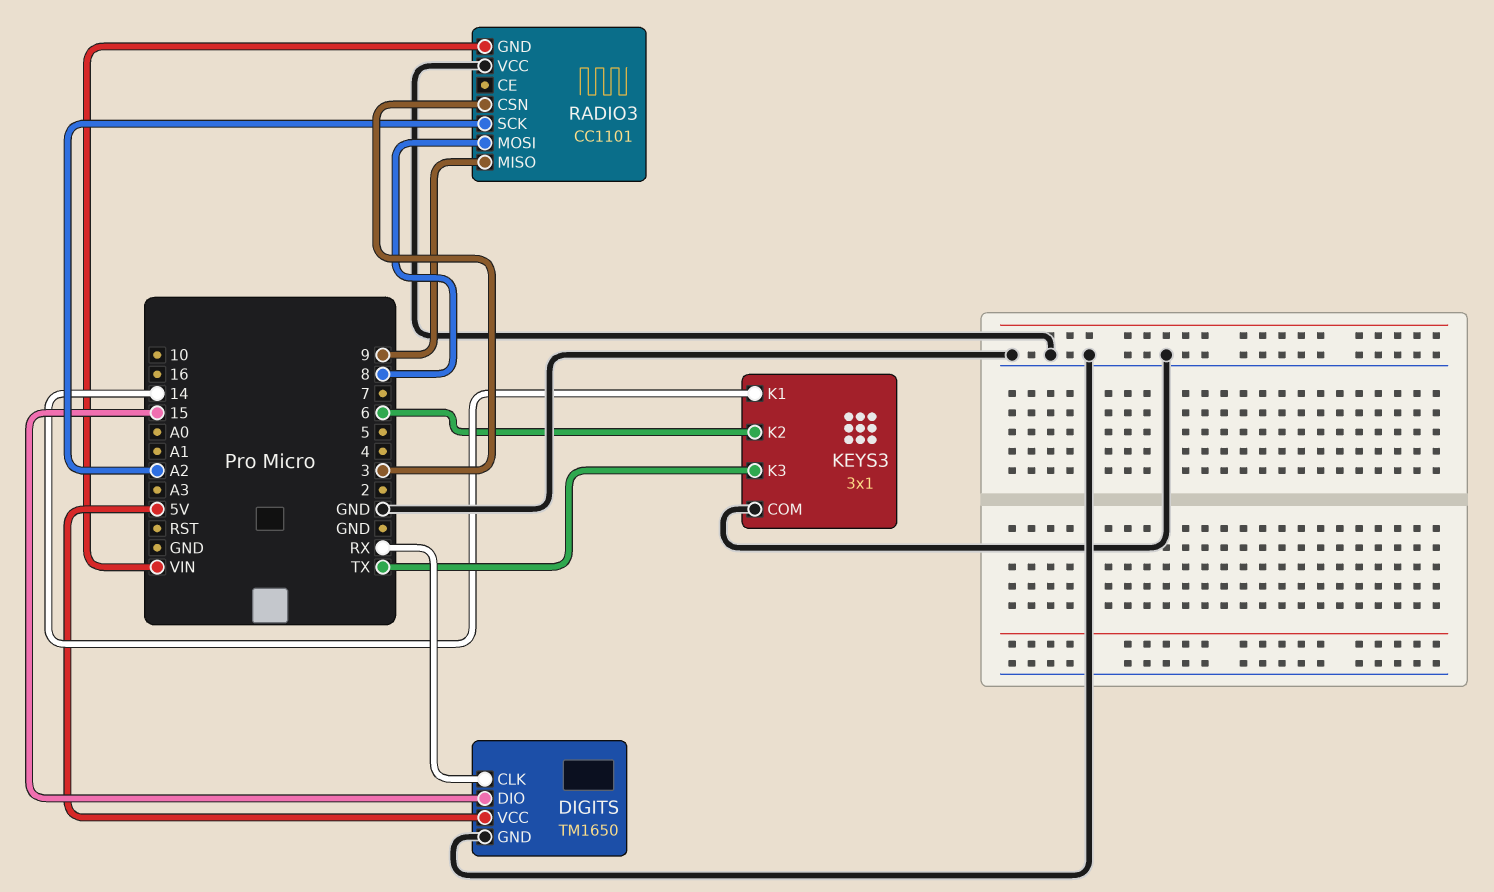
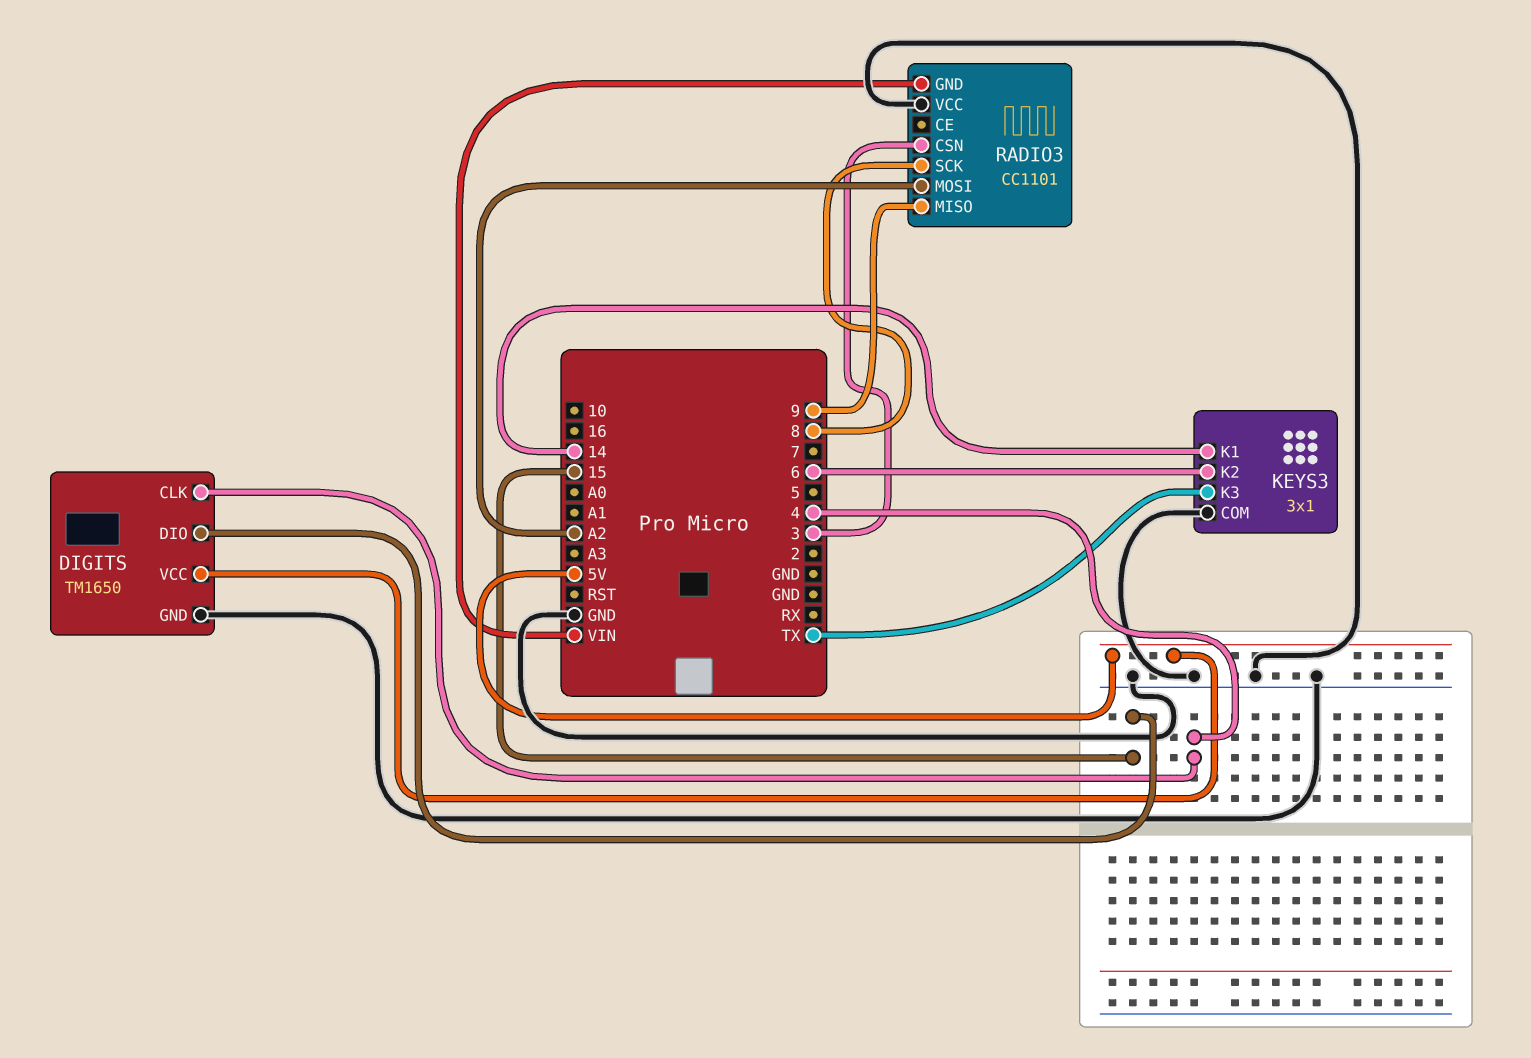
DIGITS pin CLK: RX -> 4
RADIO3 pin MOSI: 8 -> A2
RADIO3 pin SCK: A2 -> 8

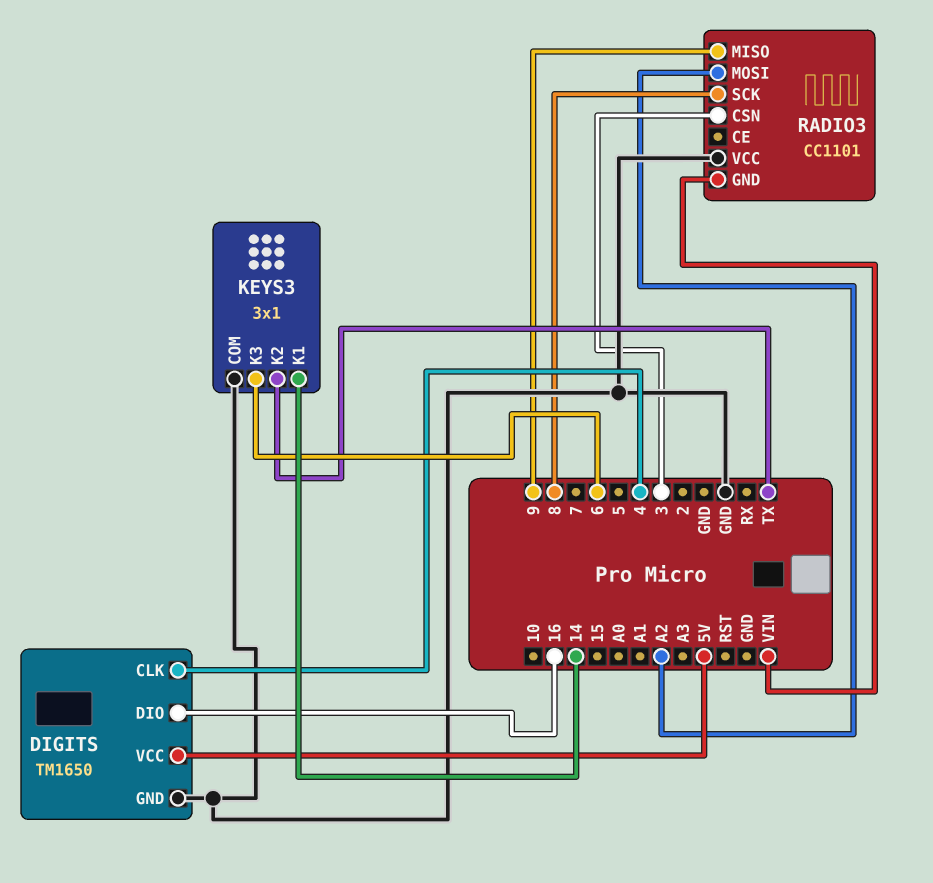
DIGITS pin DIO: 15 -> 16
KEYS3 pin K2: 6 -> TX
KEYS3 pin K3: TX -> 6

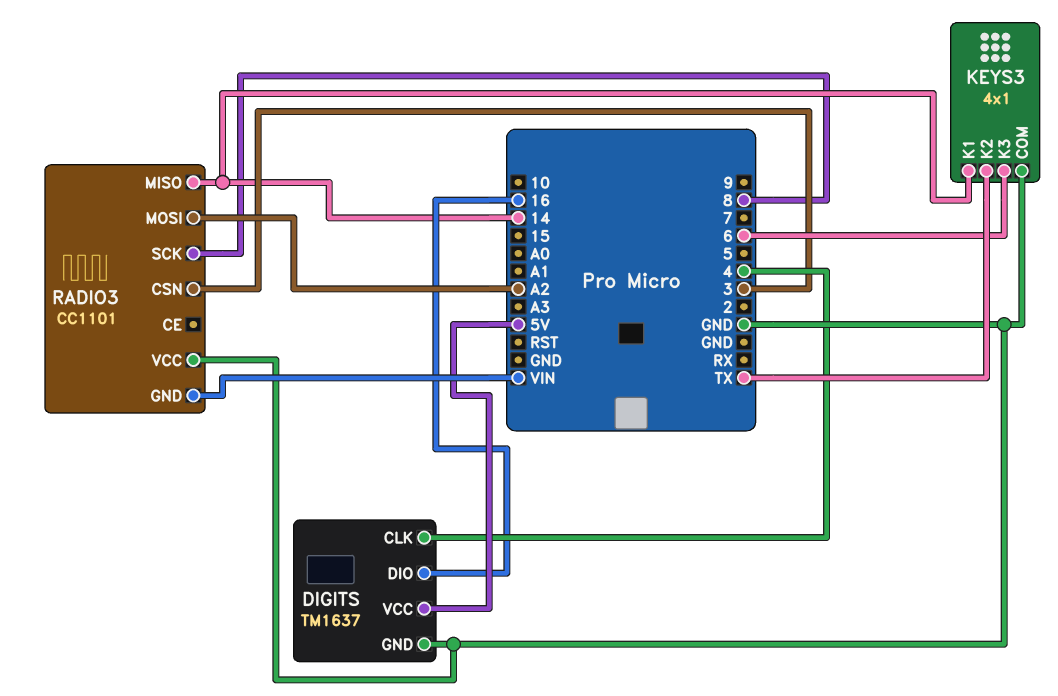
DIGITS: TM1650 -> TM1637
KEYS3: 3x1 -> 4x1
RADIO3 pin MISO: 9 -> 14

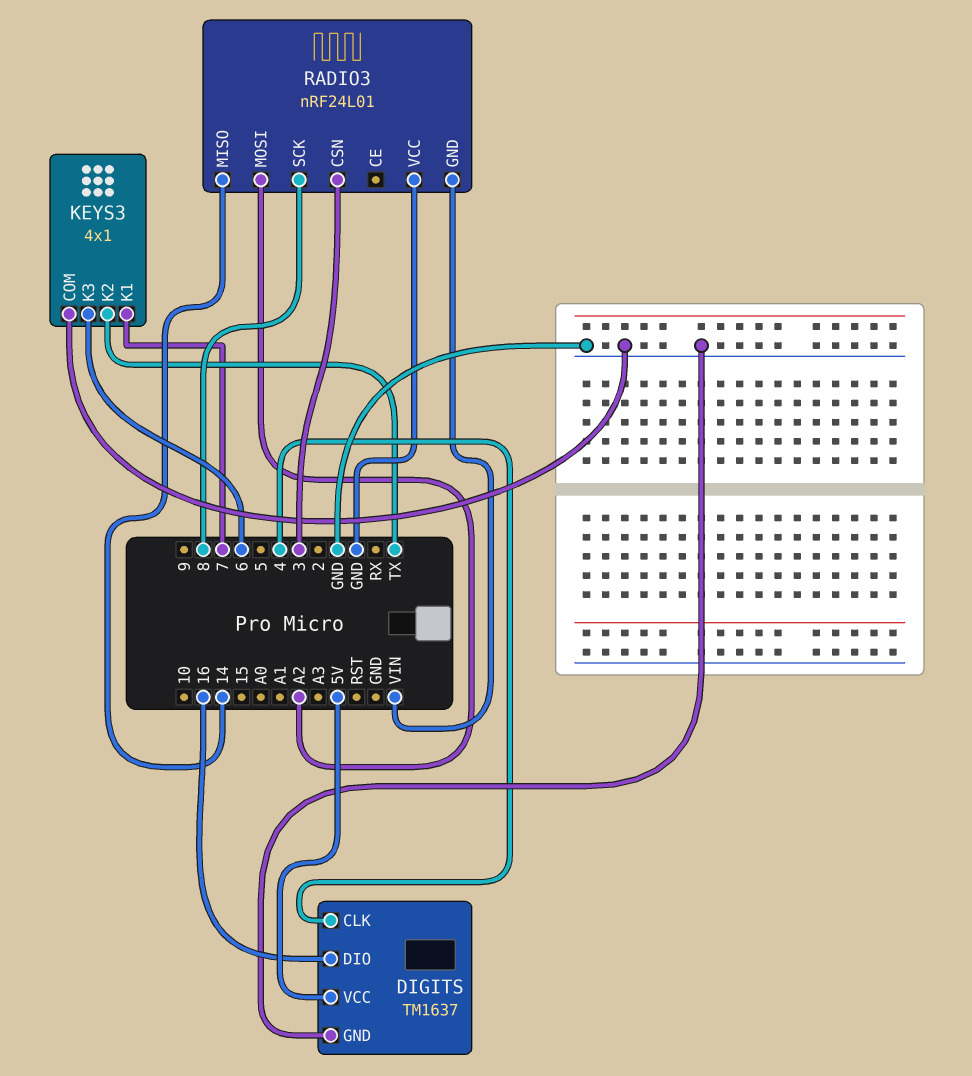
KEYS3 pin K1: 14 -> 7
RADIO3: CC1101 -> nRF24L01

